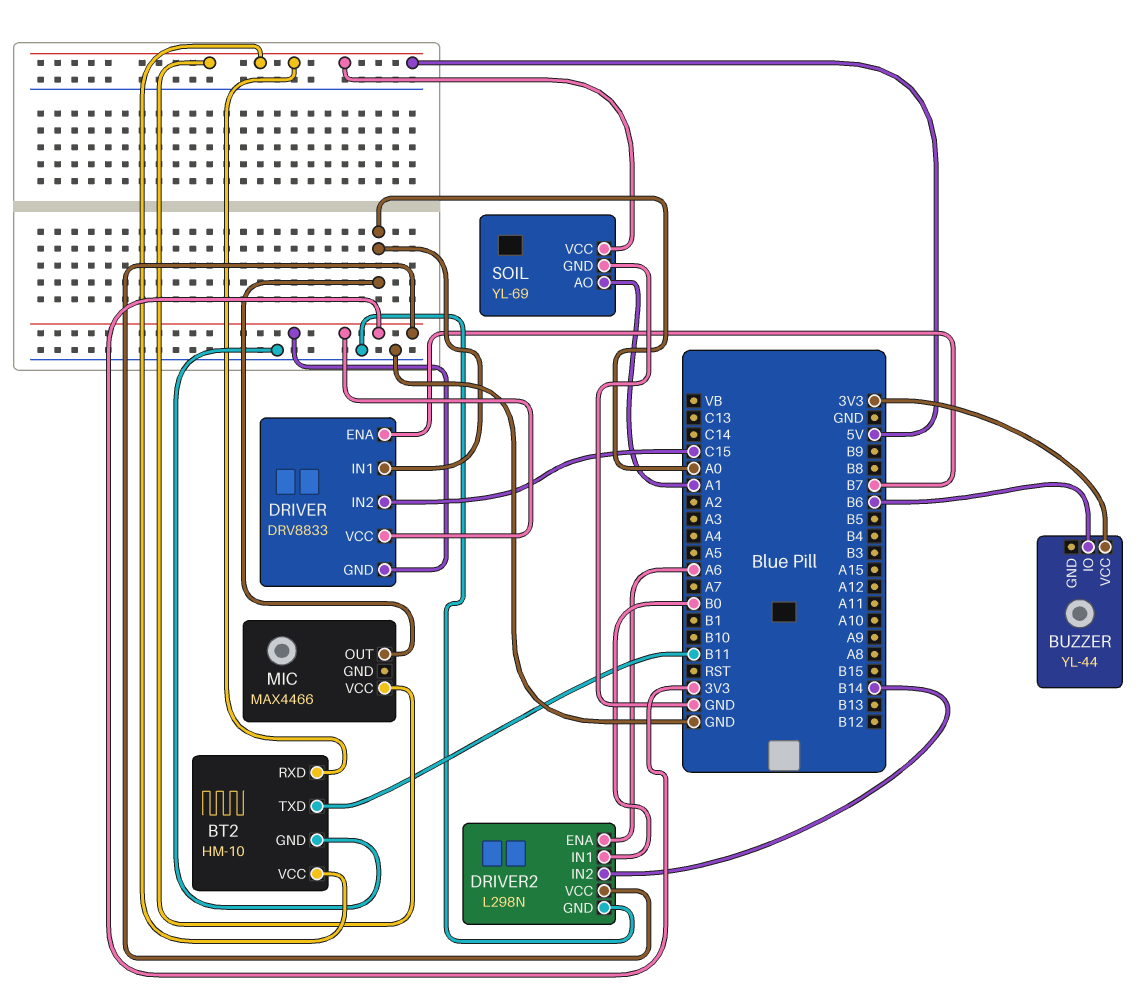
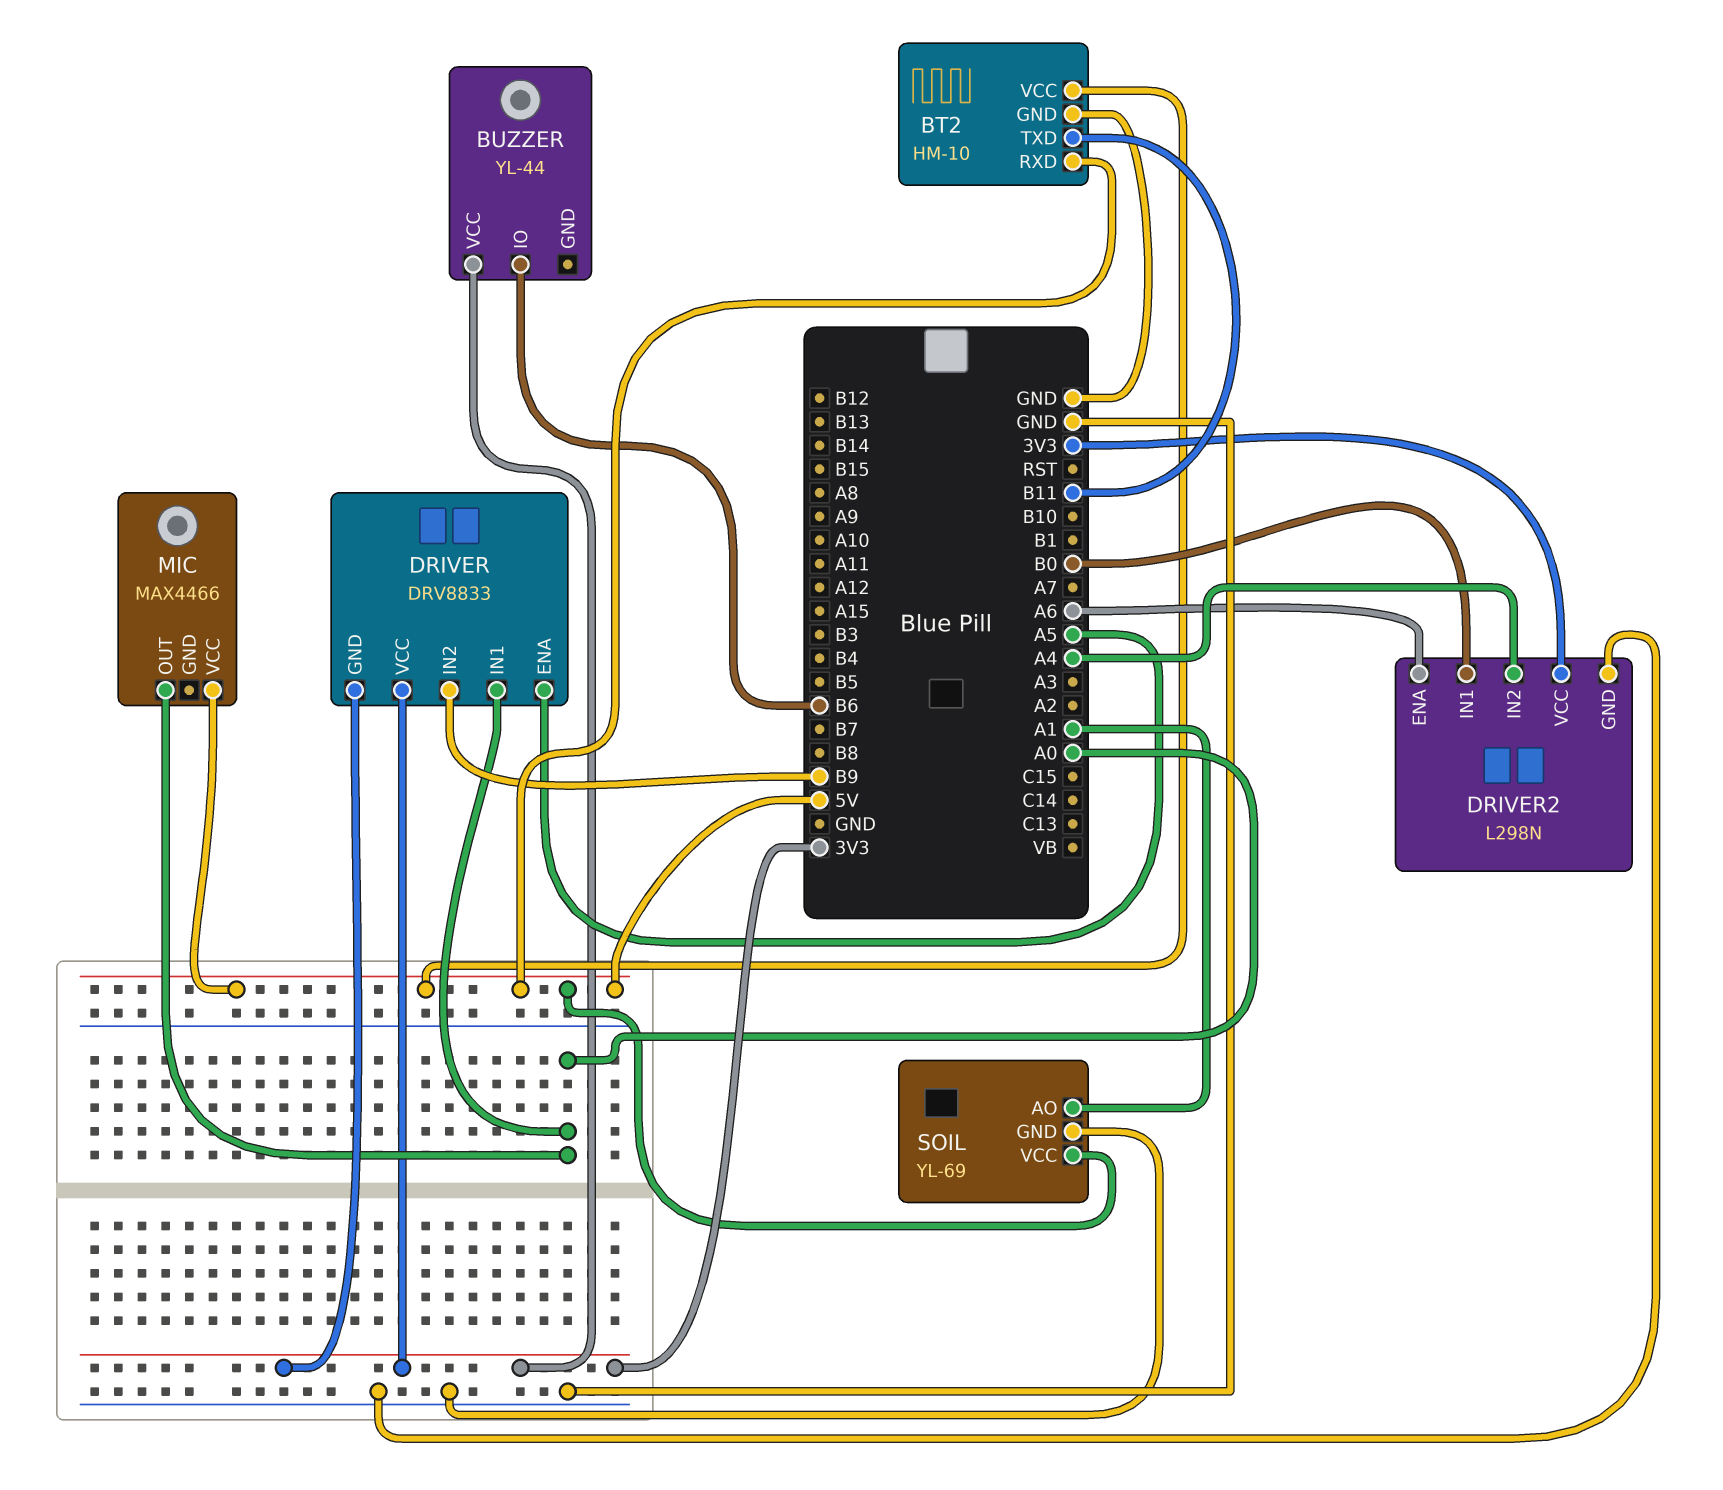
DRIVER pin ENA: B7 -> A5
DRIVER pin IN2: C15 -> B9
DRIVER2 pin IN2: B14 -> A4

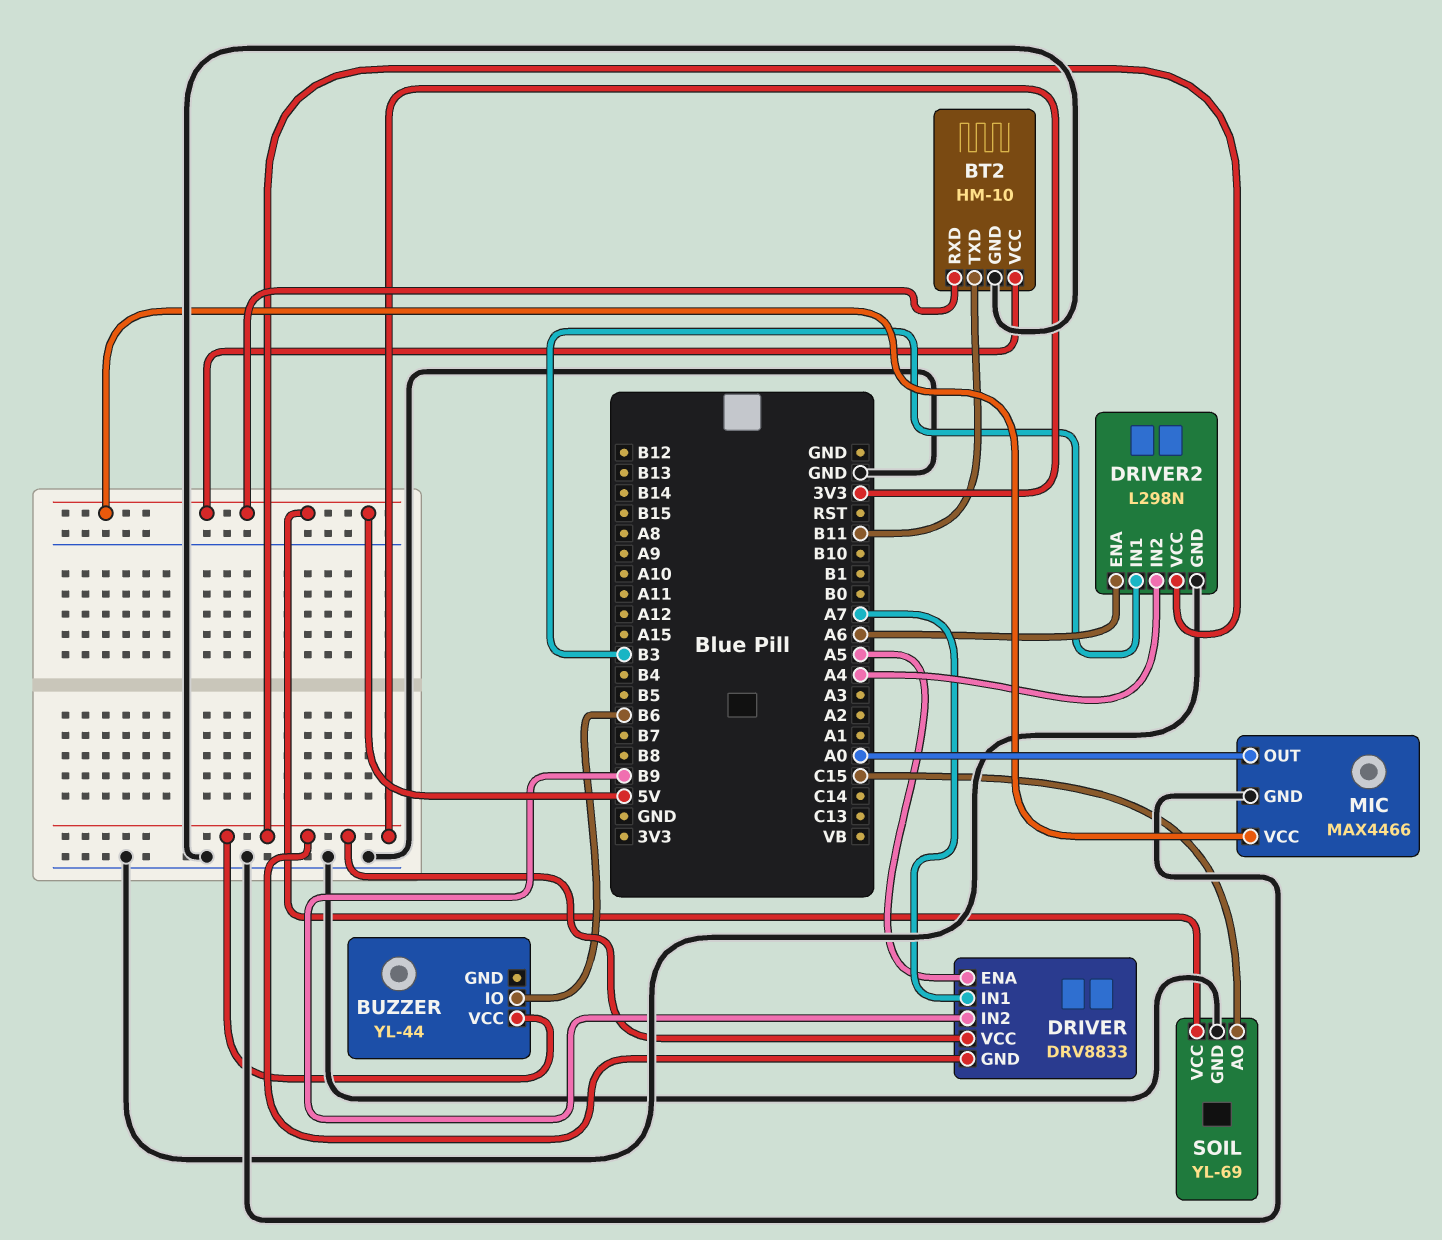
DRIVER pin IN1: A0 -> A7
DRIVER2 pin IN1: B0 -> B3
MIC pin GND: none -> GND
SOIL pin AO: A1 -> C15

